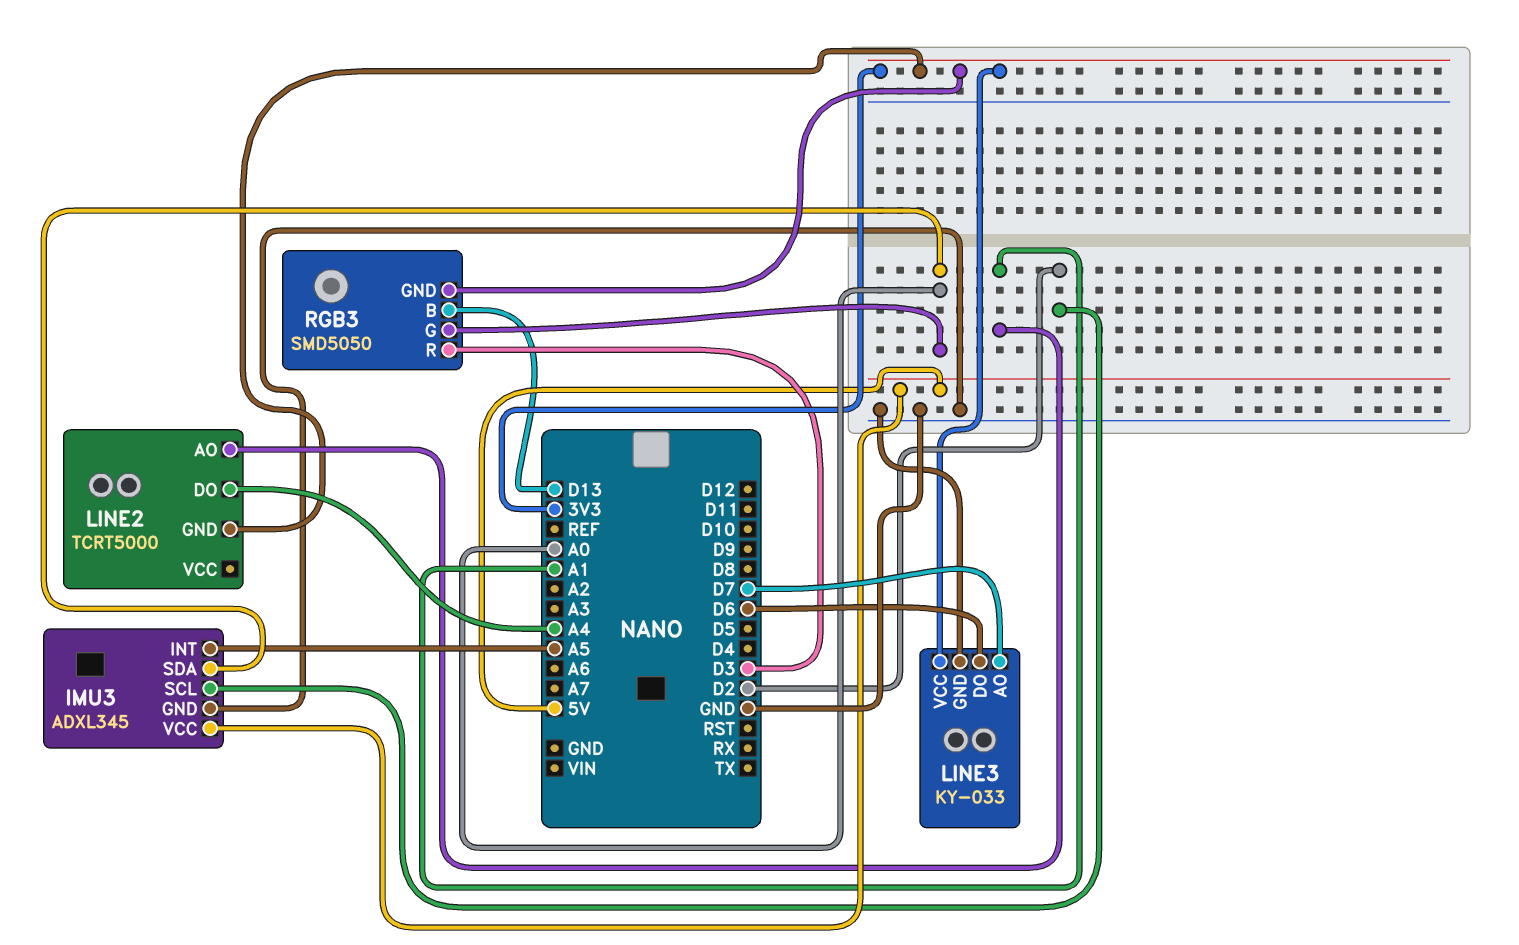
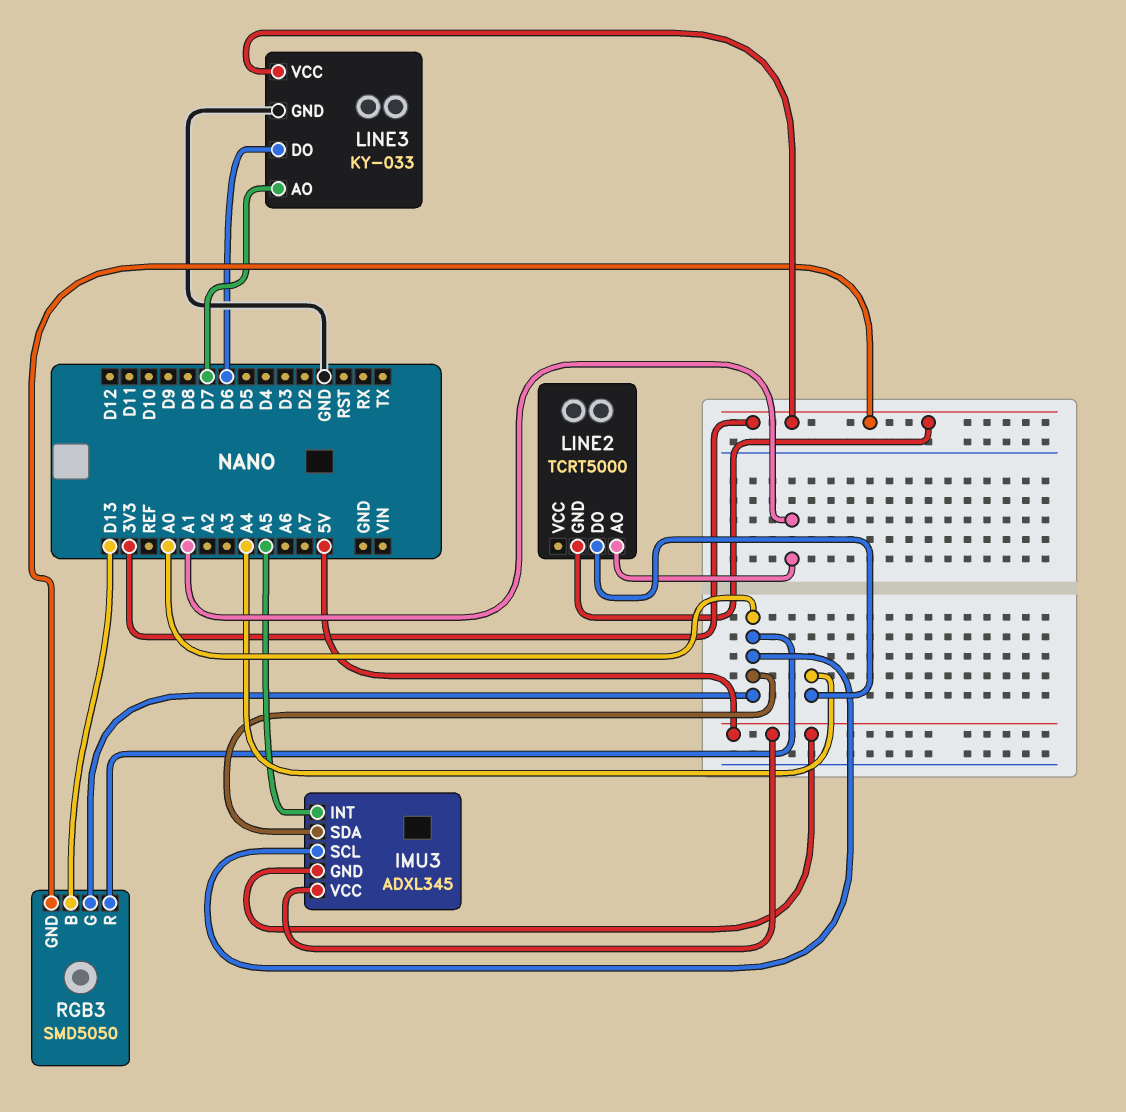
IMU3 pin GND: GND -> 5V
IMU3 pin SCL: D2 -> A0
RGB3 pin R: D3 -> A0

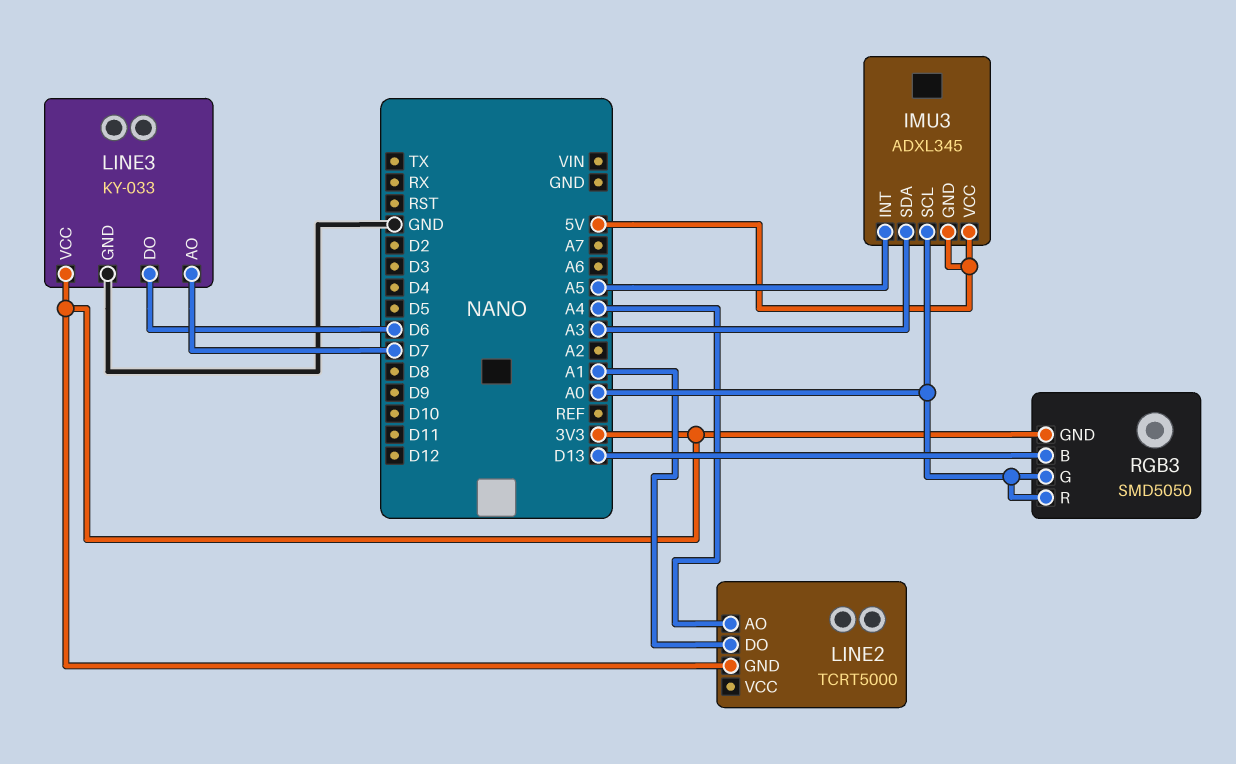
IMU3 pin SDA: A0 -> A3
LINE2 pin AO: A1 -> A4
LINE2 pin DO: A4 -> A1

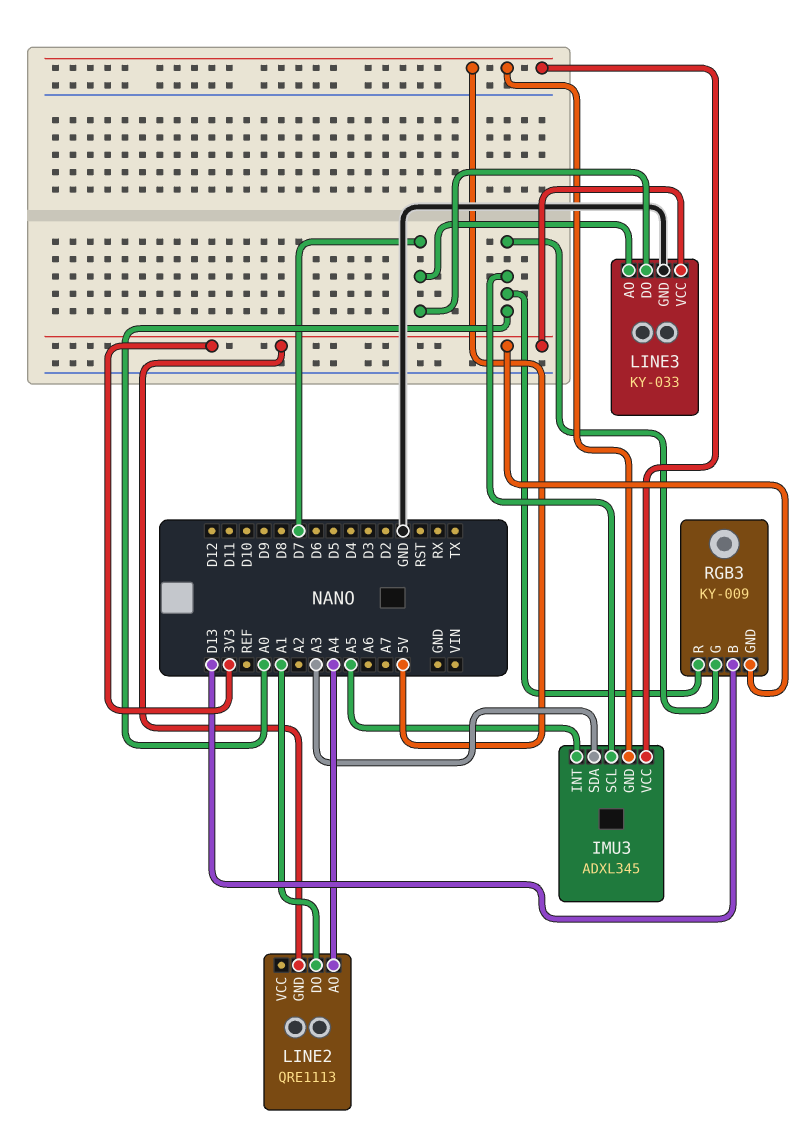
LINE2: TCRT5000 -> QRE1113
LINE3 pin DO: D6 -> D7
RGB3: SMD5050 -> KY-009

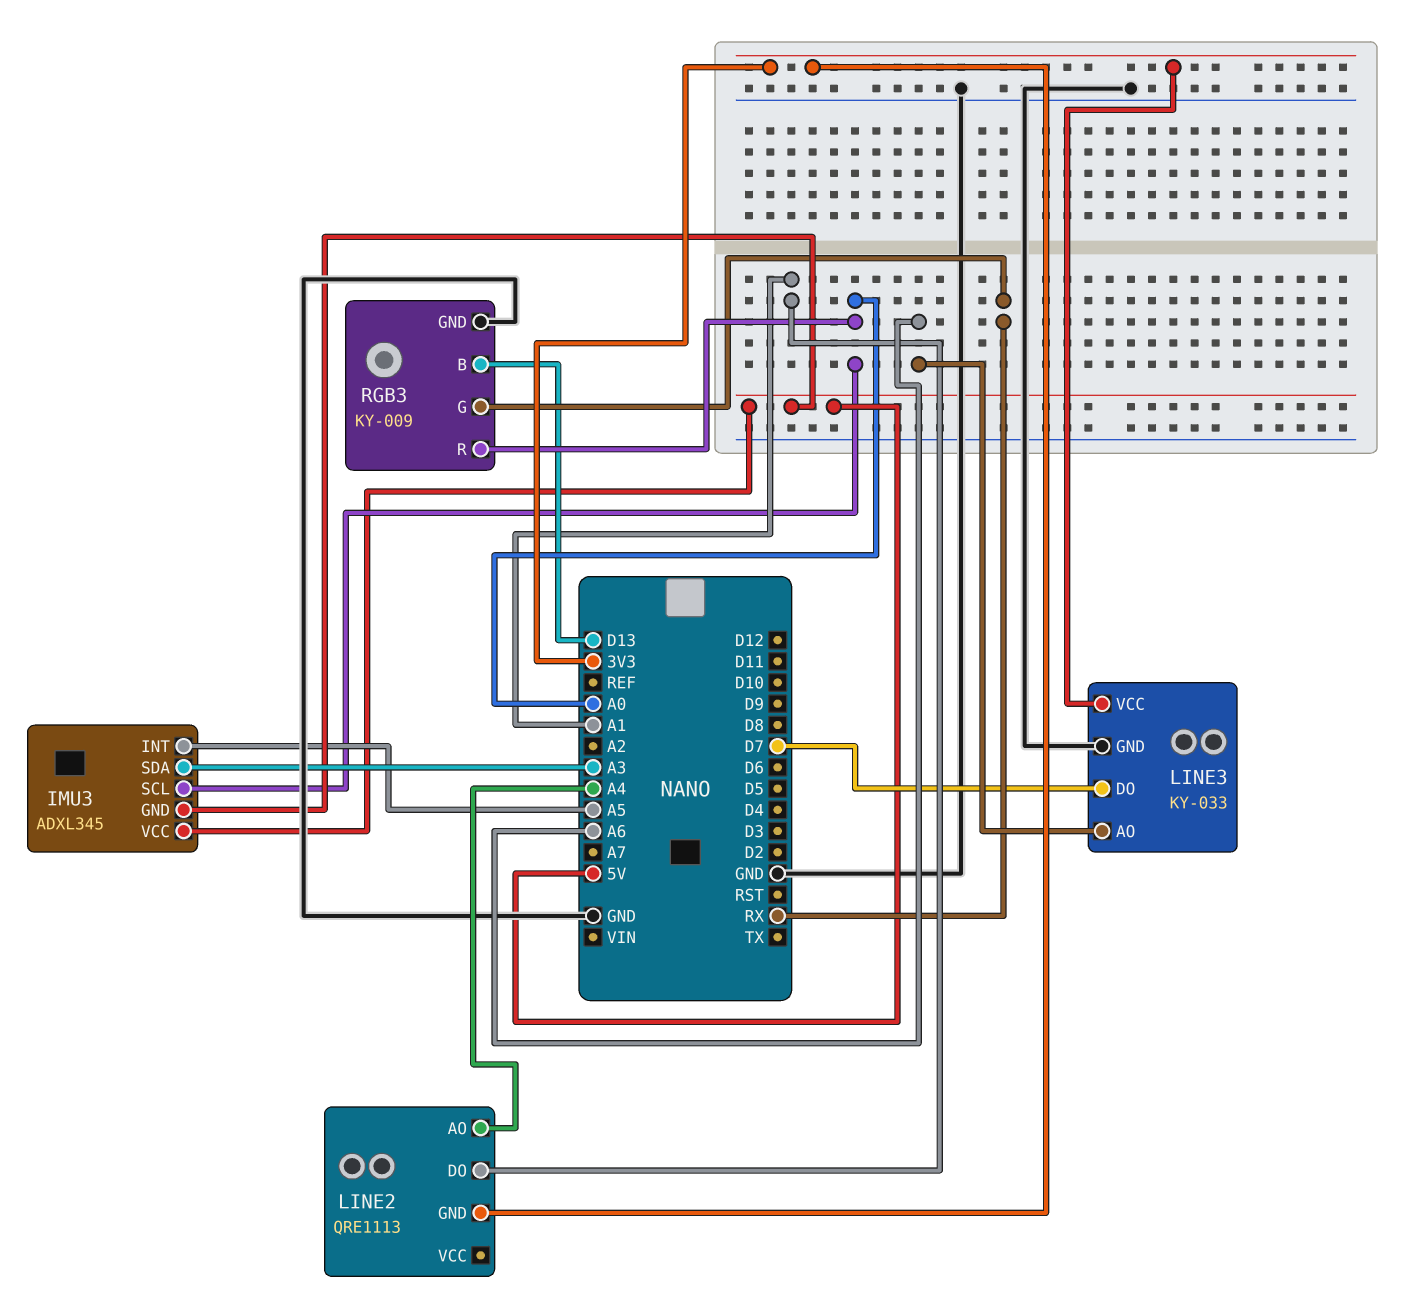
LINE3 pin AO: D7 -> A6
RGB3 pin G: A0 -> RX
RGB3 pin GND: 3V3 -> GND

